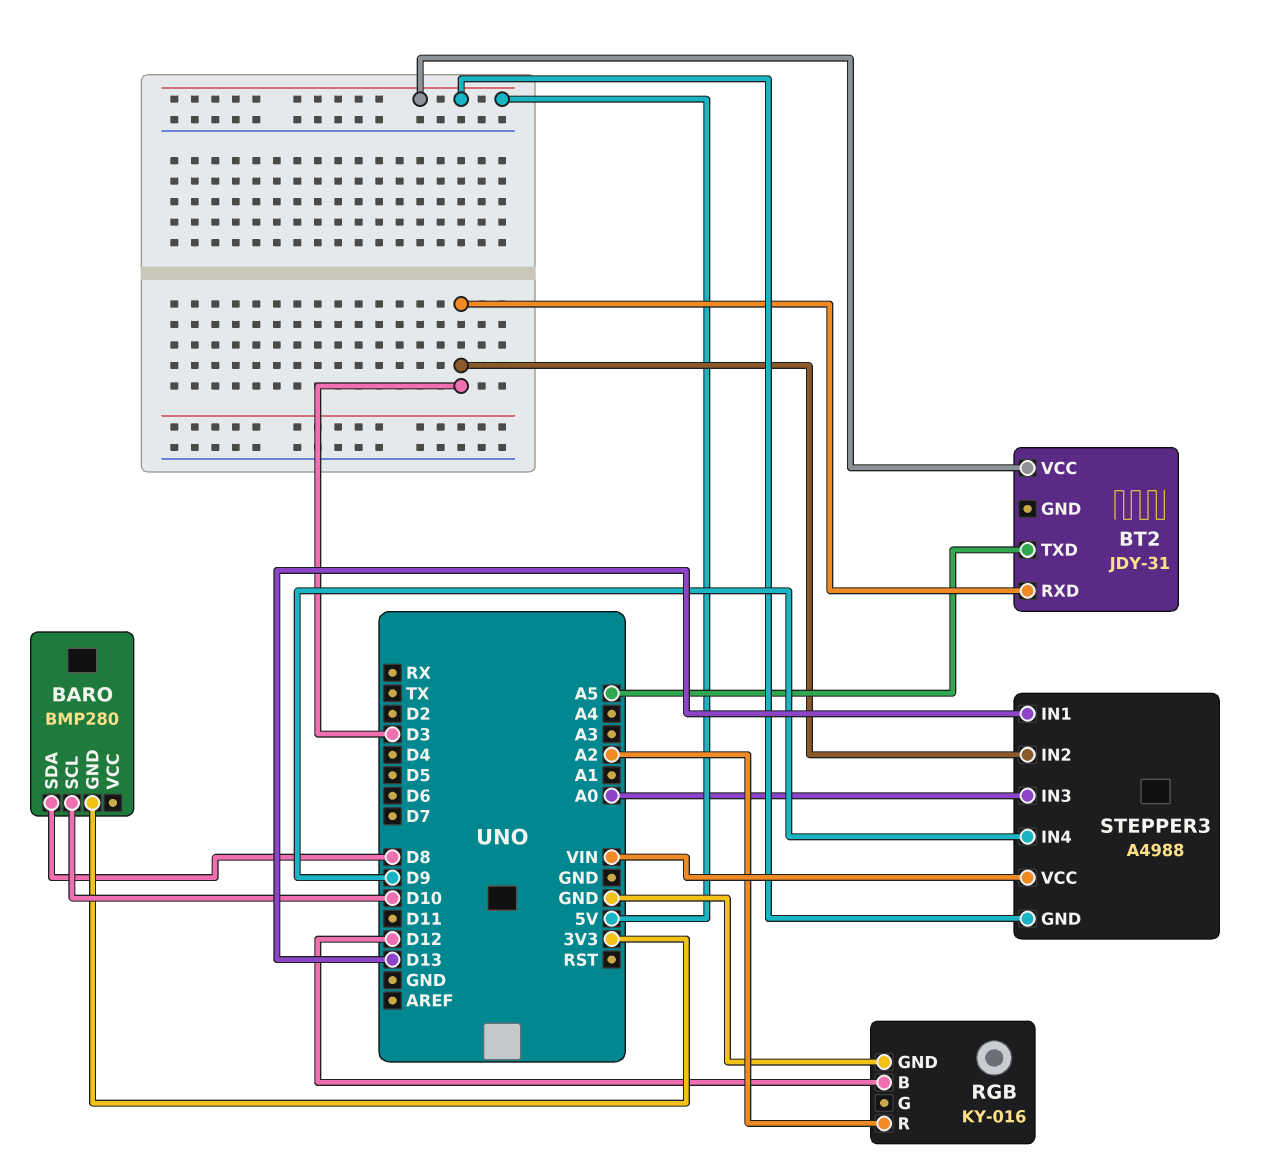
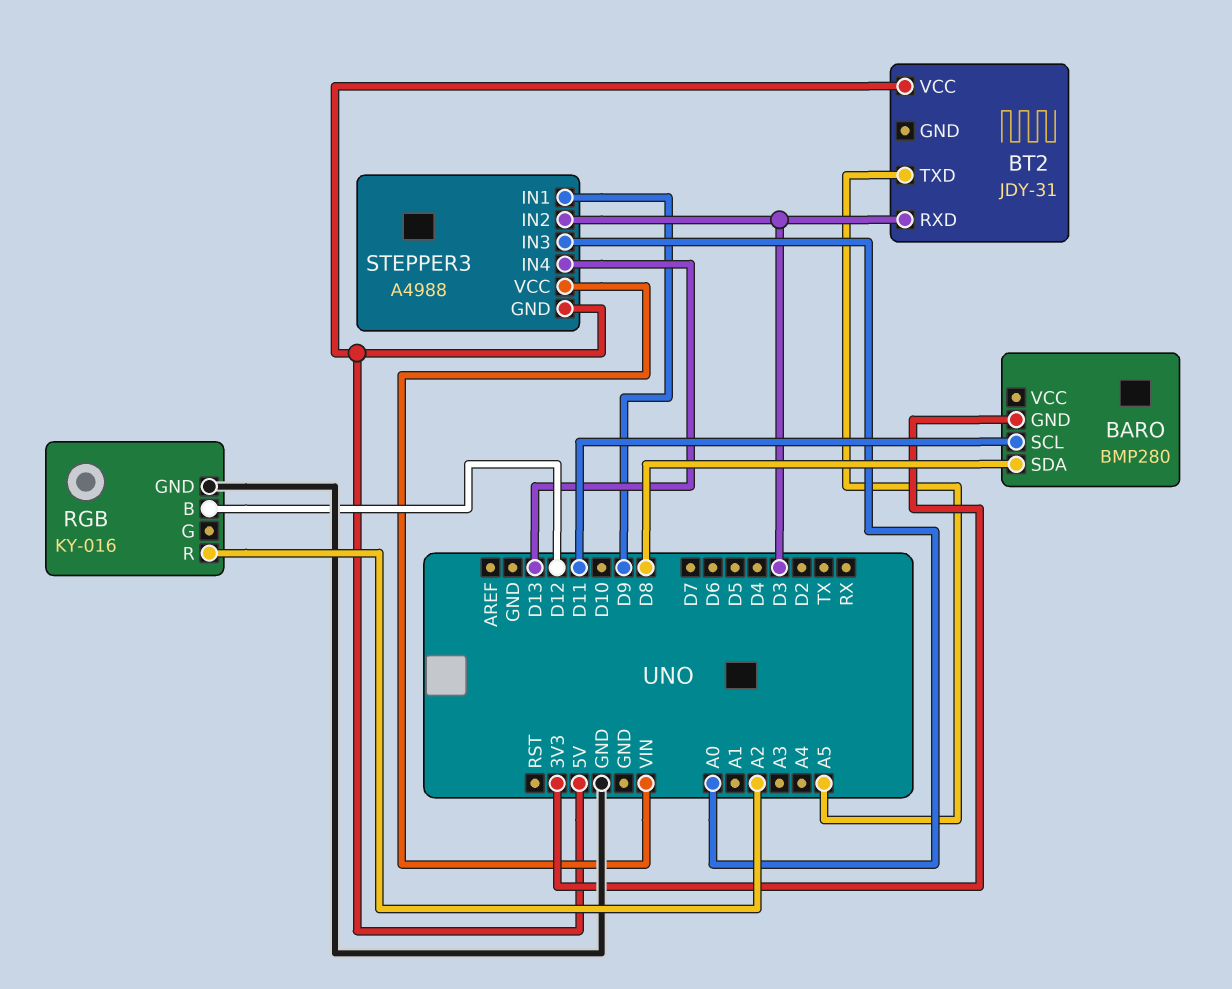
BARO pin SCL: D10 -> D11
STEPPER3 pin IN1: D13 -> D9
STEPPER3 pin IN4: D9 -> D13

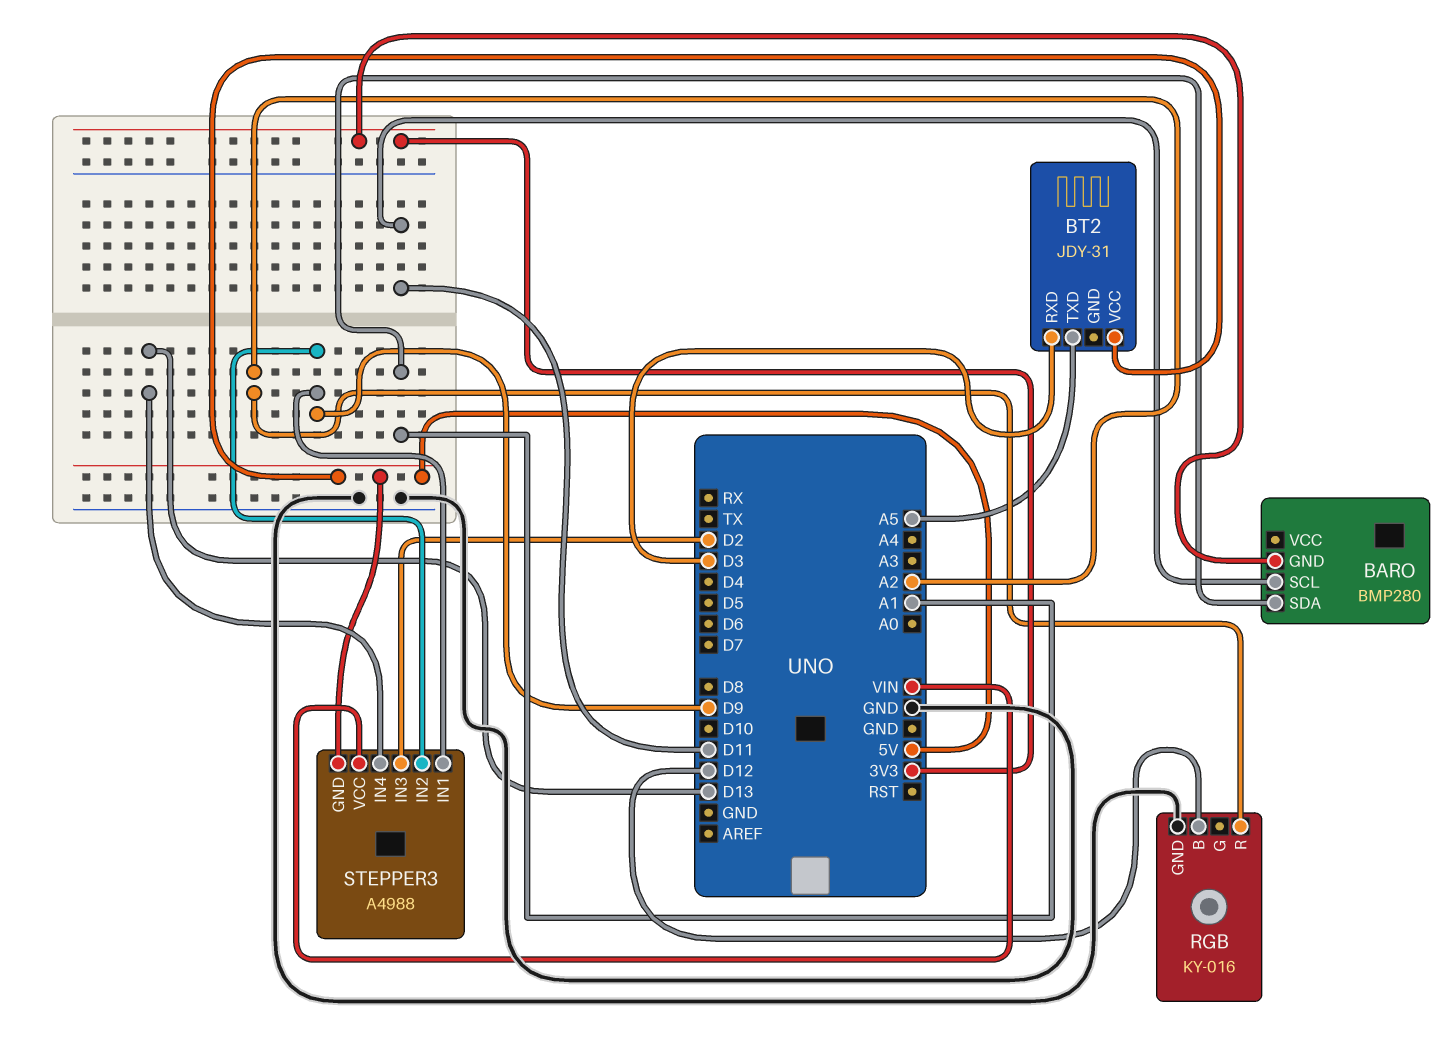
BARO pin SDA: D8 -> A1
STEPPER3 pin IN2: D3 -> D9
STEPPER3 pin IN3: A0 -> D2

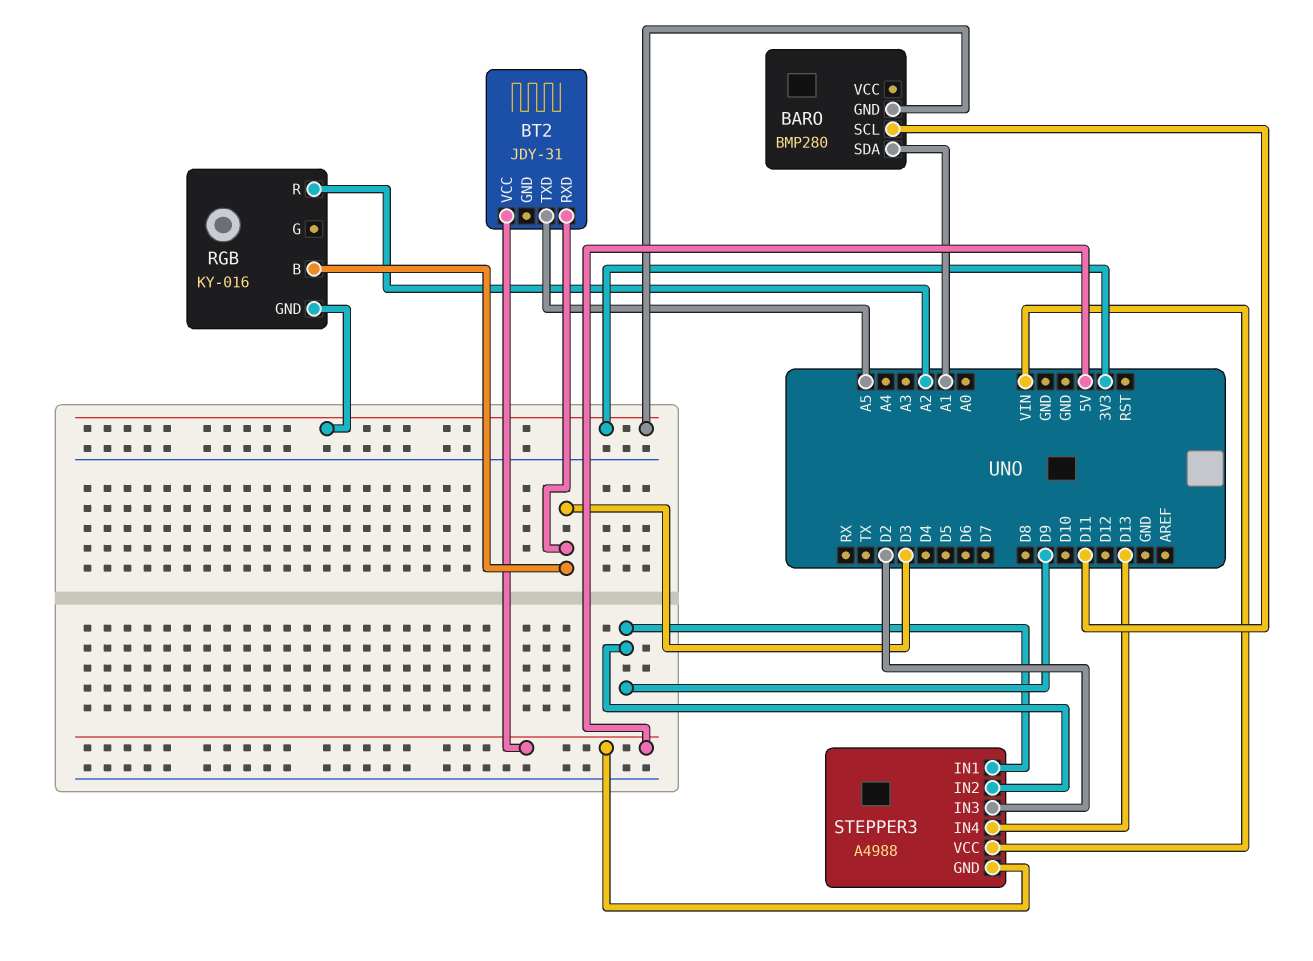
RGB pin B: D12 -> D3
RGB pin GND: GND -> 3V3

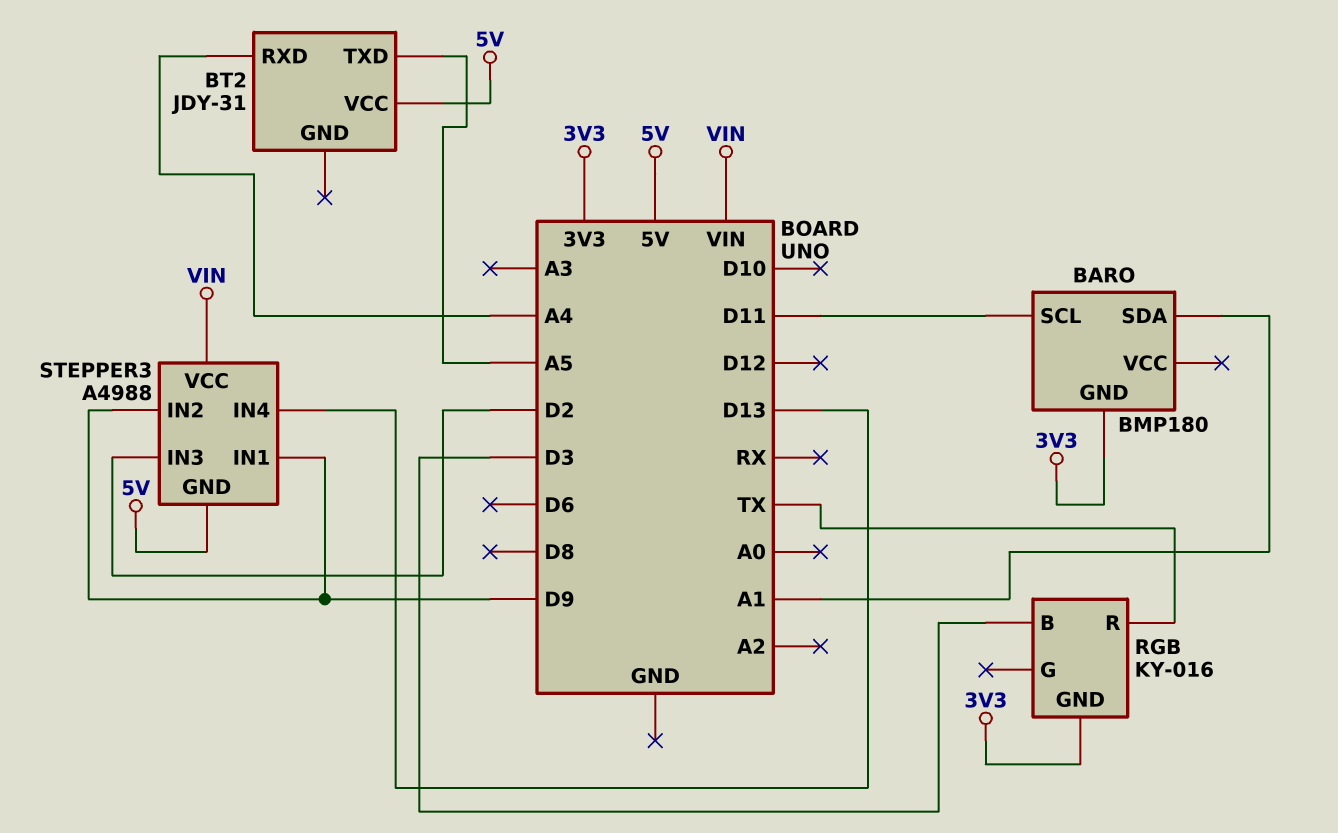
BARO: BMP280 -> BMP180
BT2 pin RXD: D3 -> A4
RGB pin R: A2 -> TX

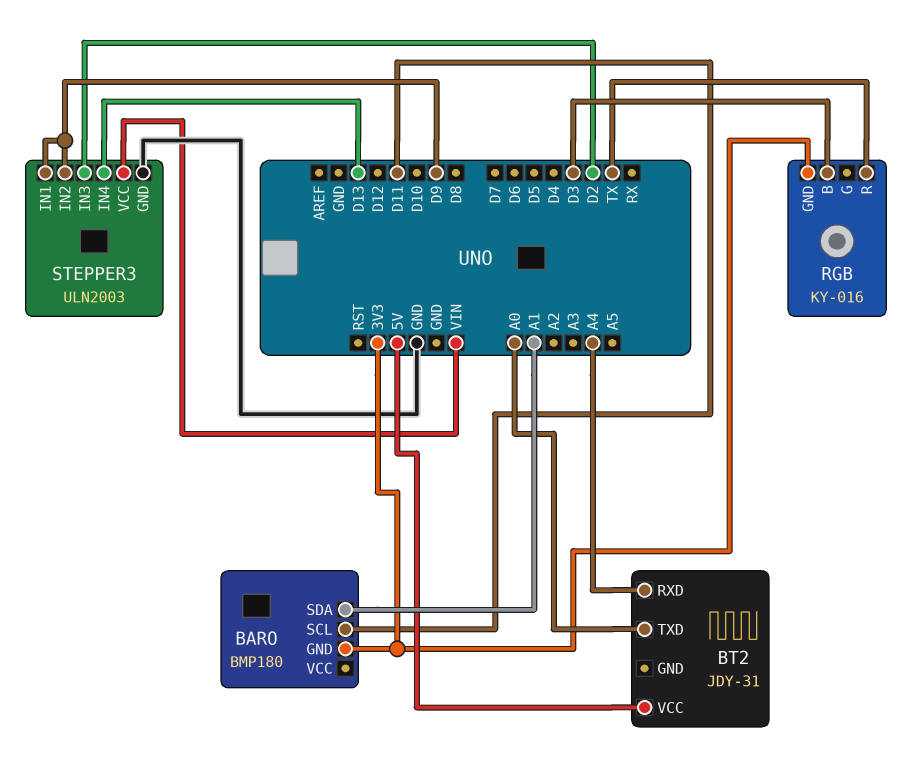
BT2 pin TXD: A5 -> A0
STEPPER3: A4988 -> ULN2003
STEPPER3 pin GND: 5V -> GND

